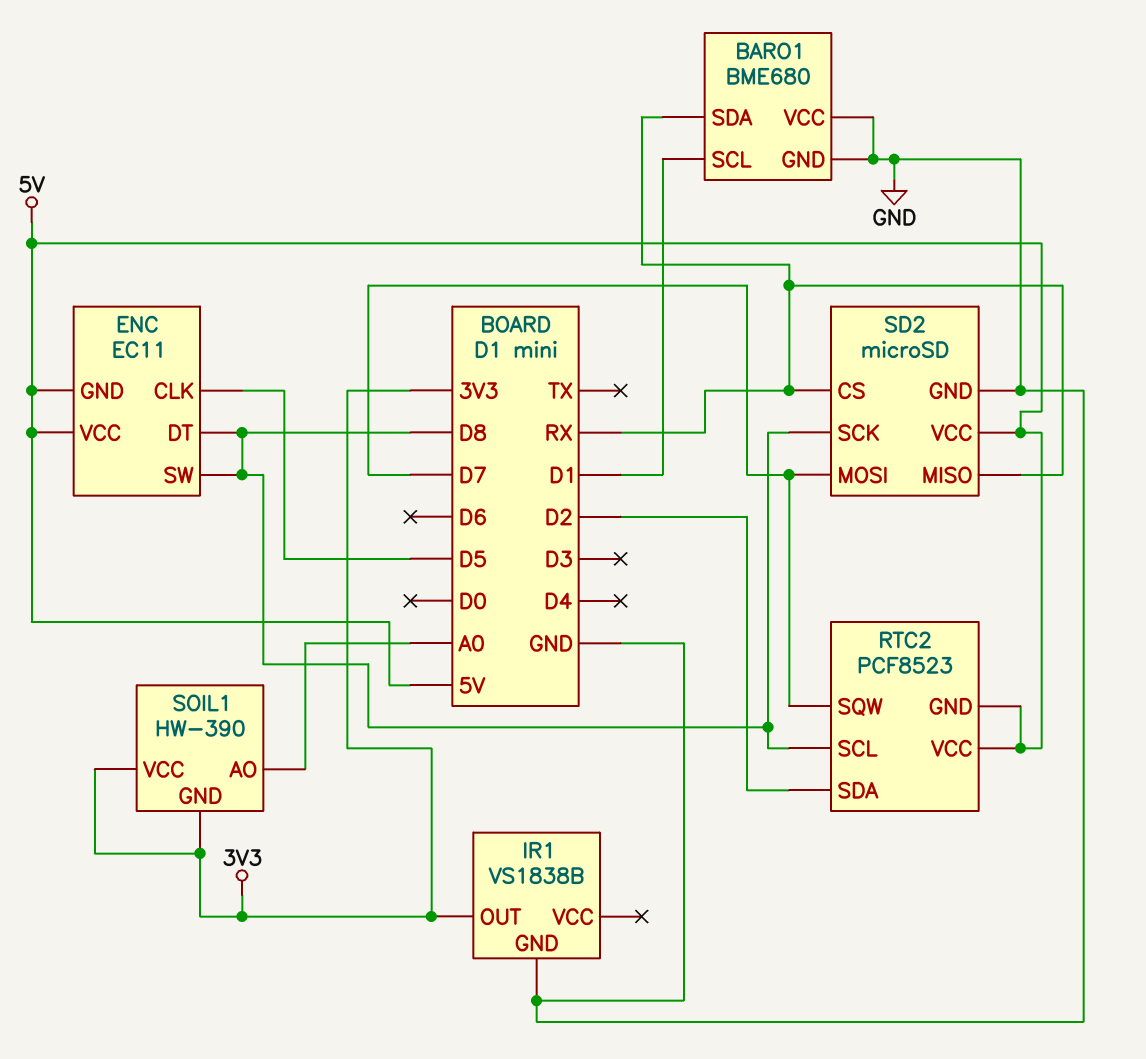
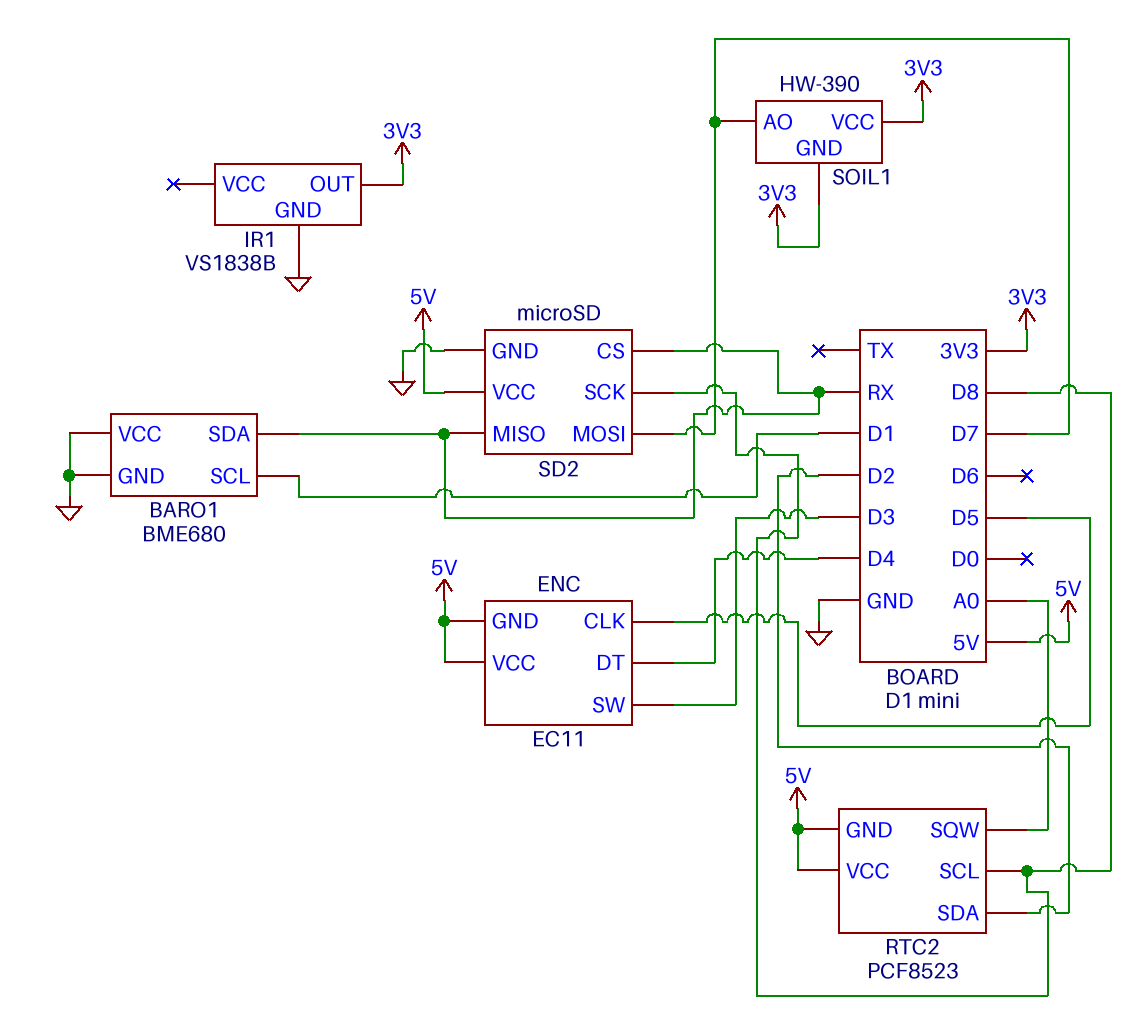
ENC pin DT: D8 -> D4
ENC pin SW: D8 -> D3
RTC2 pin SQW: D7 -> A0
SOIL1 pin AO: A0 -> D7

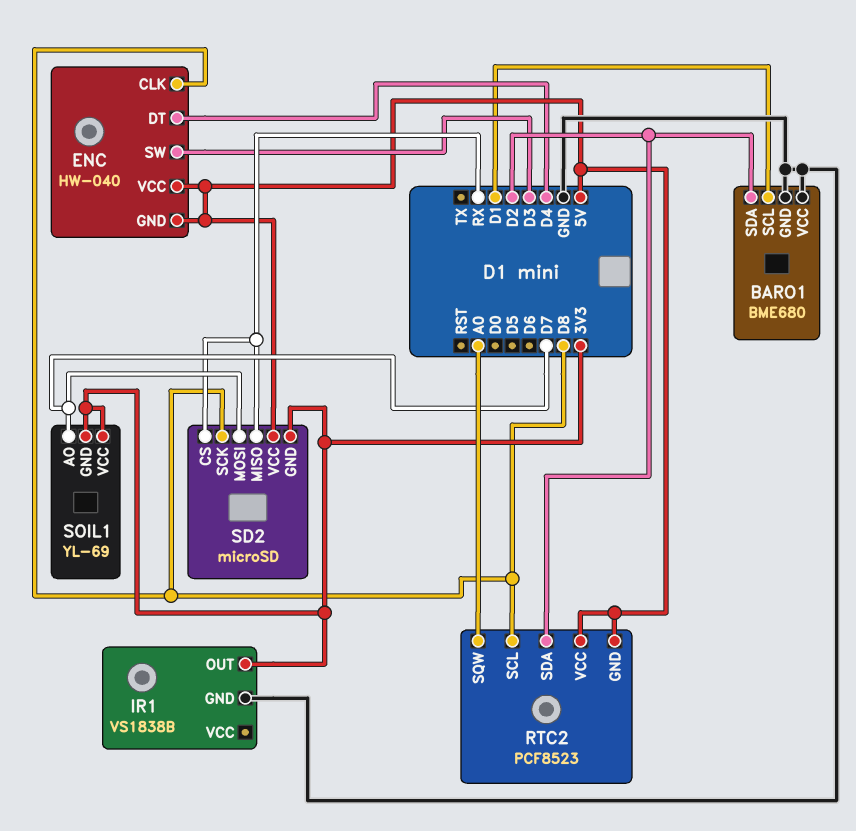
BARO1 pin SDA: RX -> D2
ENC: EC11 -> HW-040
ENC pin CLK: D5 -> D8
SD2 pin GND: GND -> 3V3
SOIL1: HW-390 -> YL-69

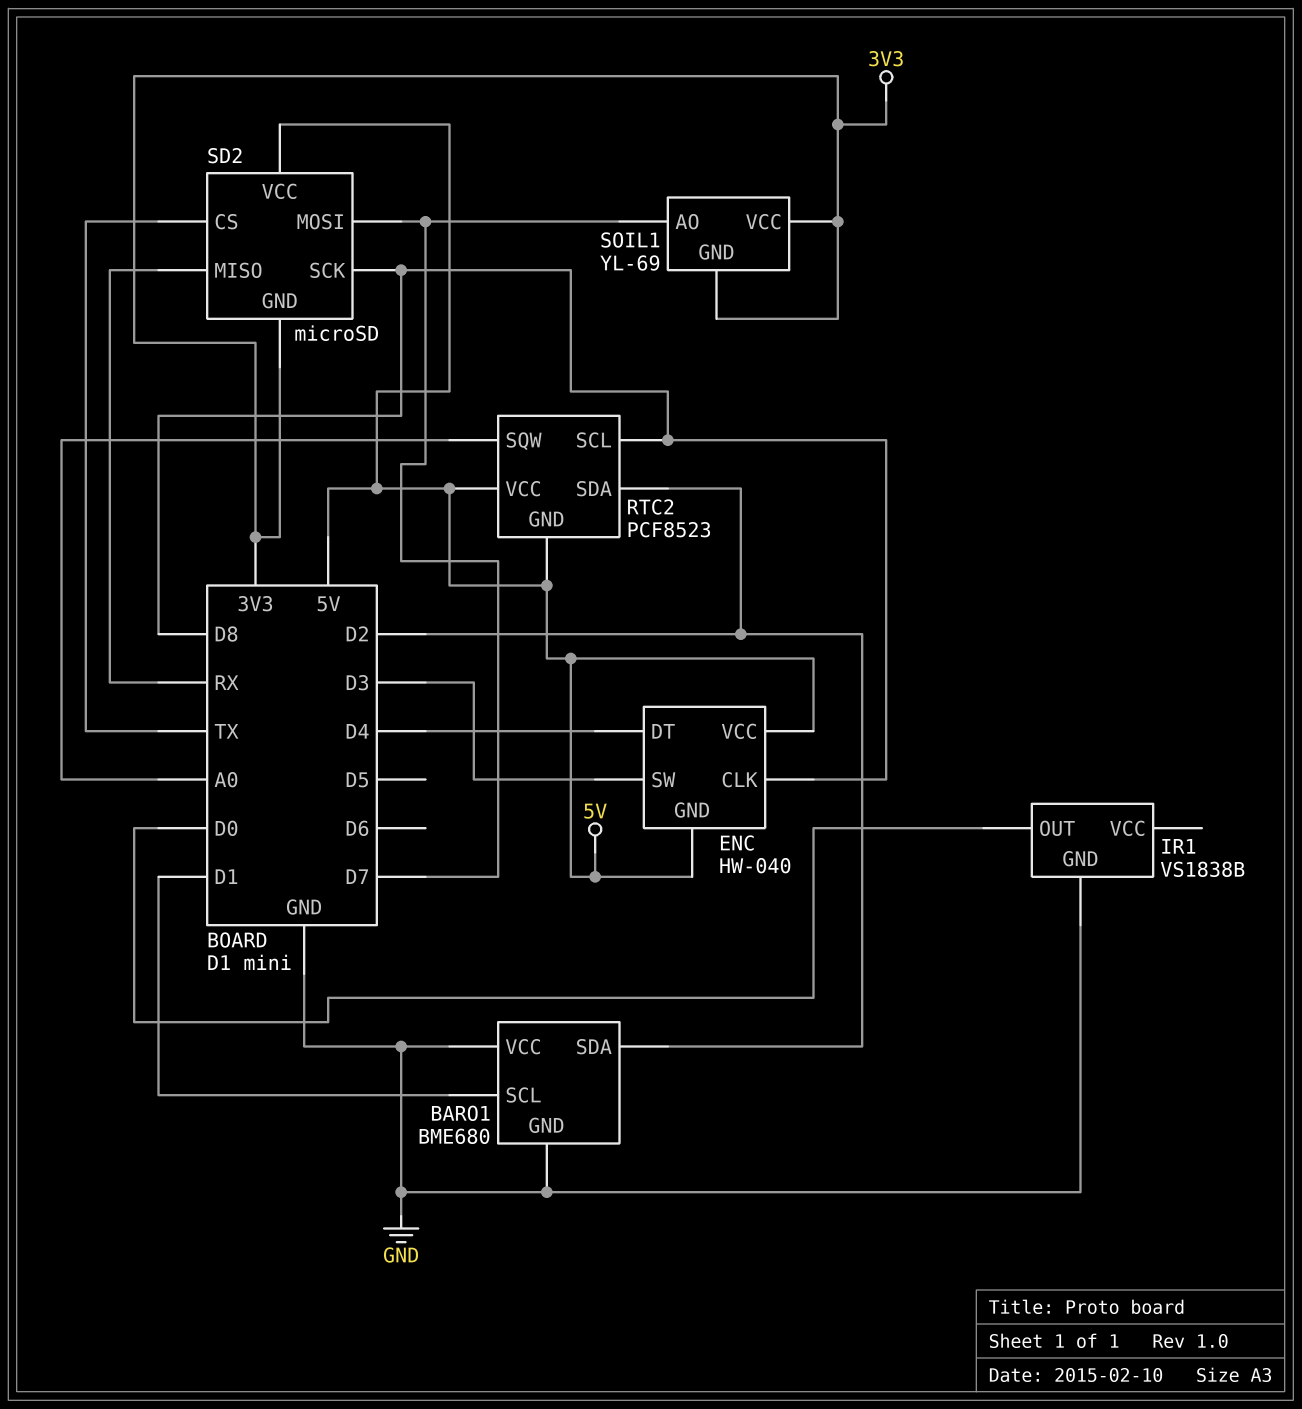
IR1 pin OUT: 3V3 -> D0
SD2 pin CS: RX -> TX

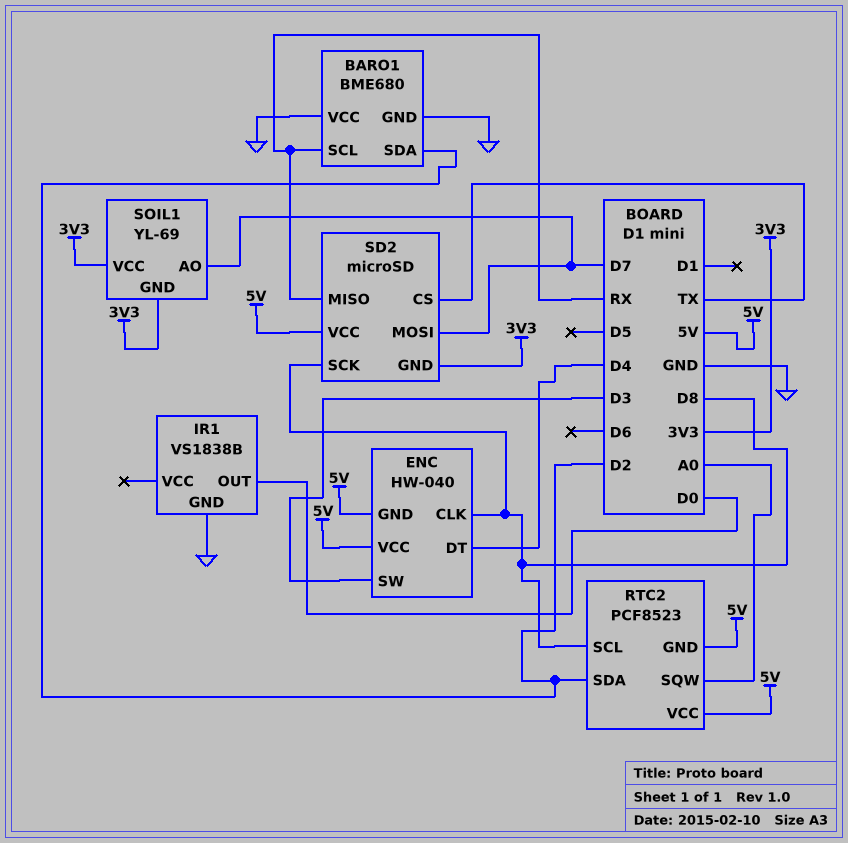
BARO1 pin SCL: D1 -> RX

